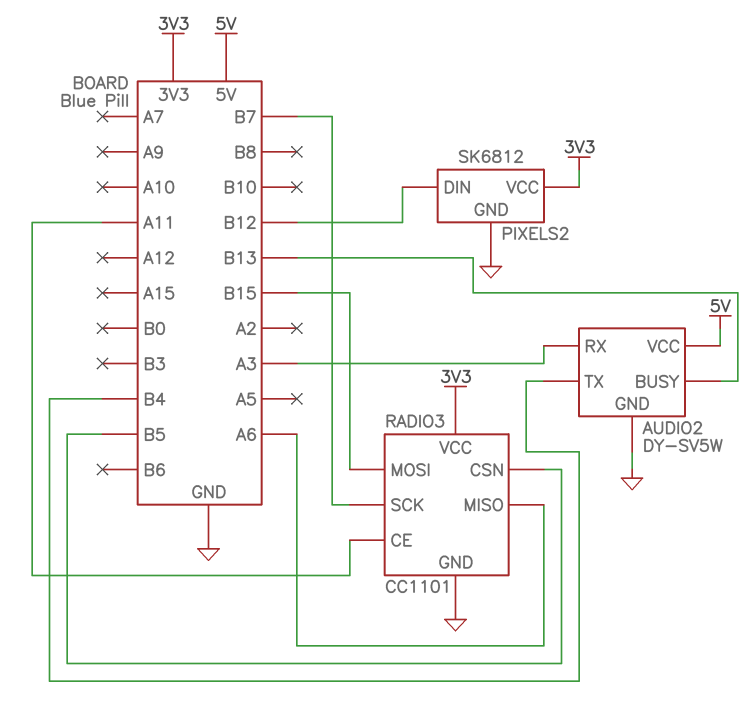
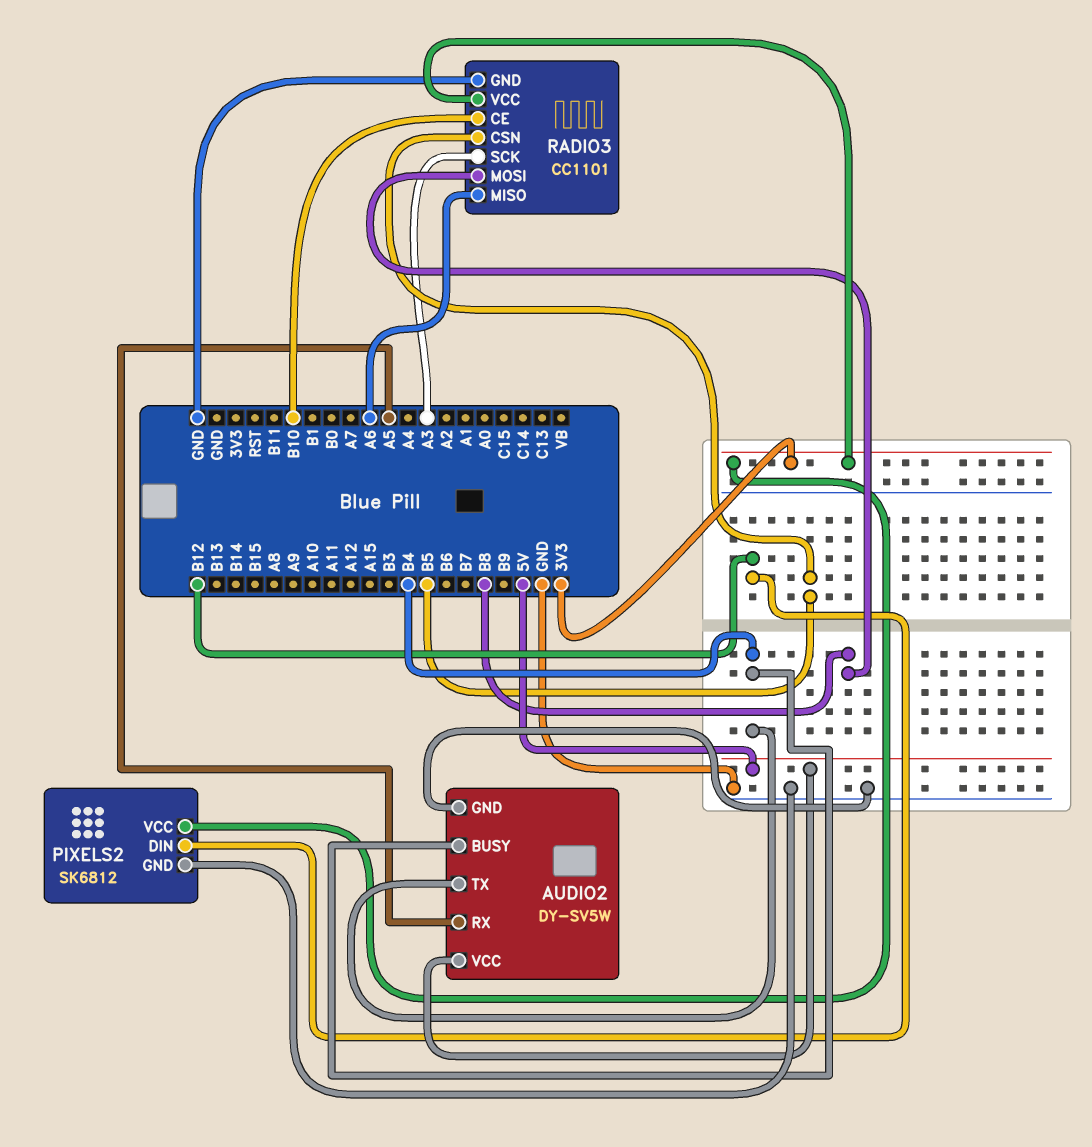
AUDIO2 pin BUSY: B13 -> B4
AUDIO2 pin RX: A3 -> A5
RADIO3 pin CE: A11 -> B10
RADIO3 pin MOSI: B15 -> B8
RADIO3 pin SCK: B7 -> A3

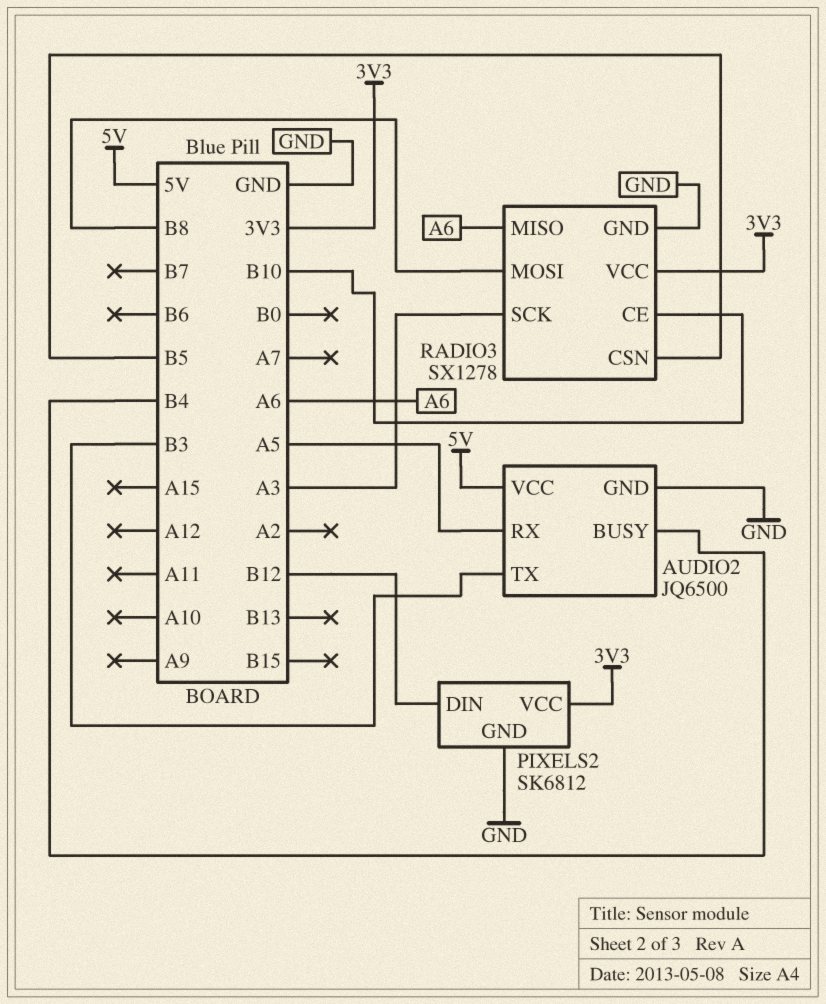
AUDIO2: DY-SV5W -> JQ6500
AUDIO2 pin TX: B4 -> B3
RADIO3: CC1101 -> SX1278

